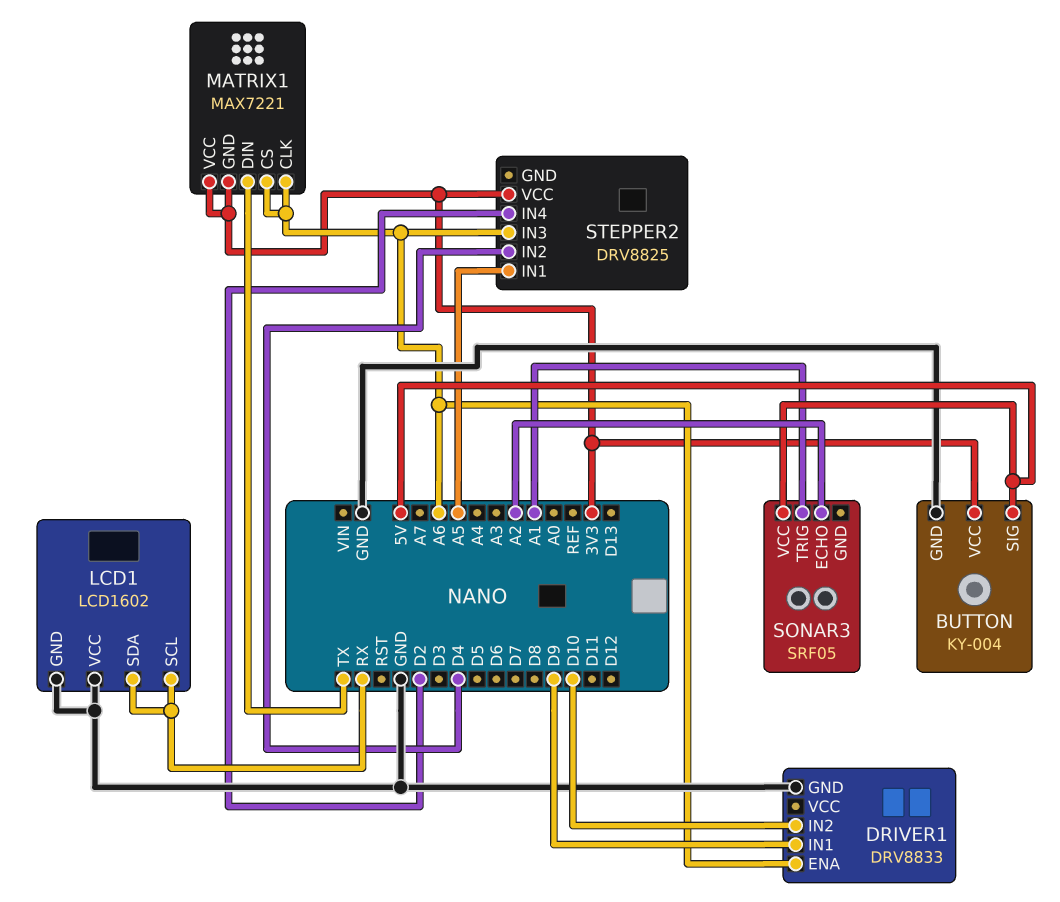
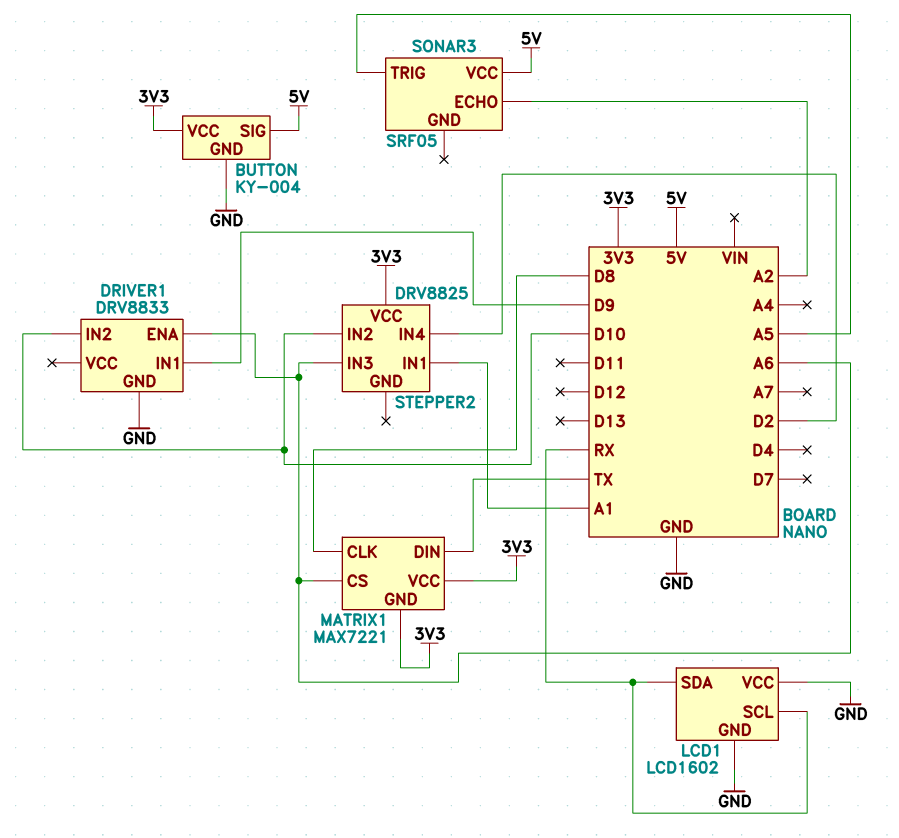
MATRIX1 pin CLK: A6 -> D8
SONAR3 pin TRIG: A1 -> A5
STEPPER2 pin IN1: A5 -> A1
STEPPER2 pin IN2: D4 -> D10

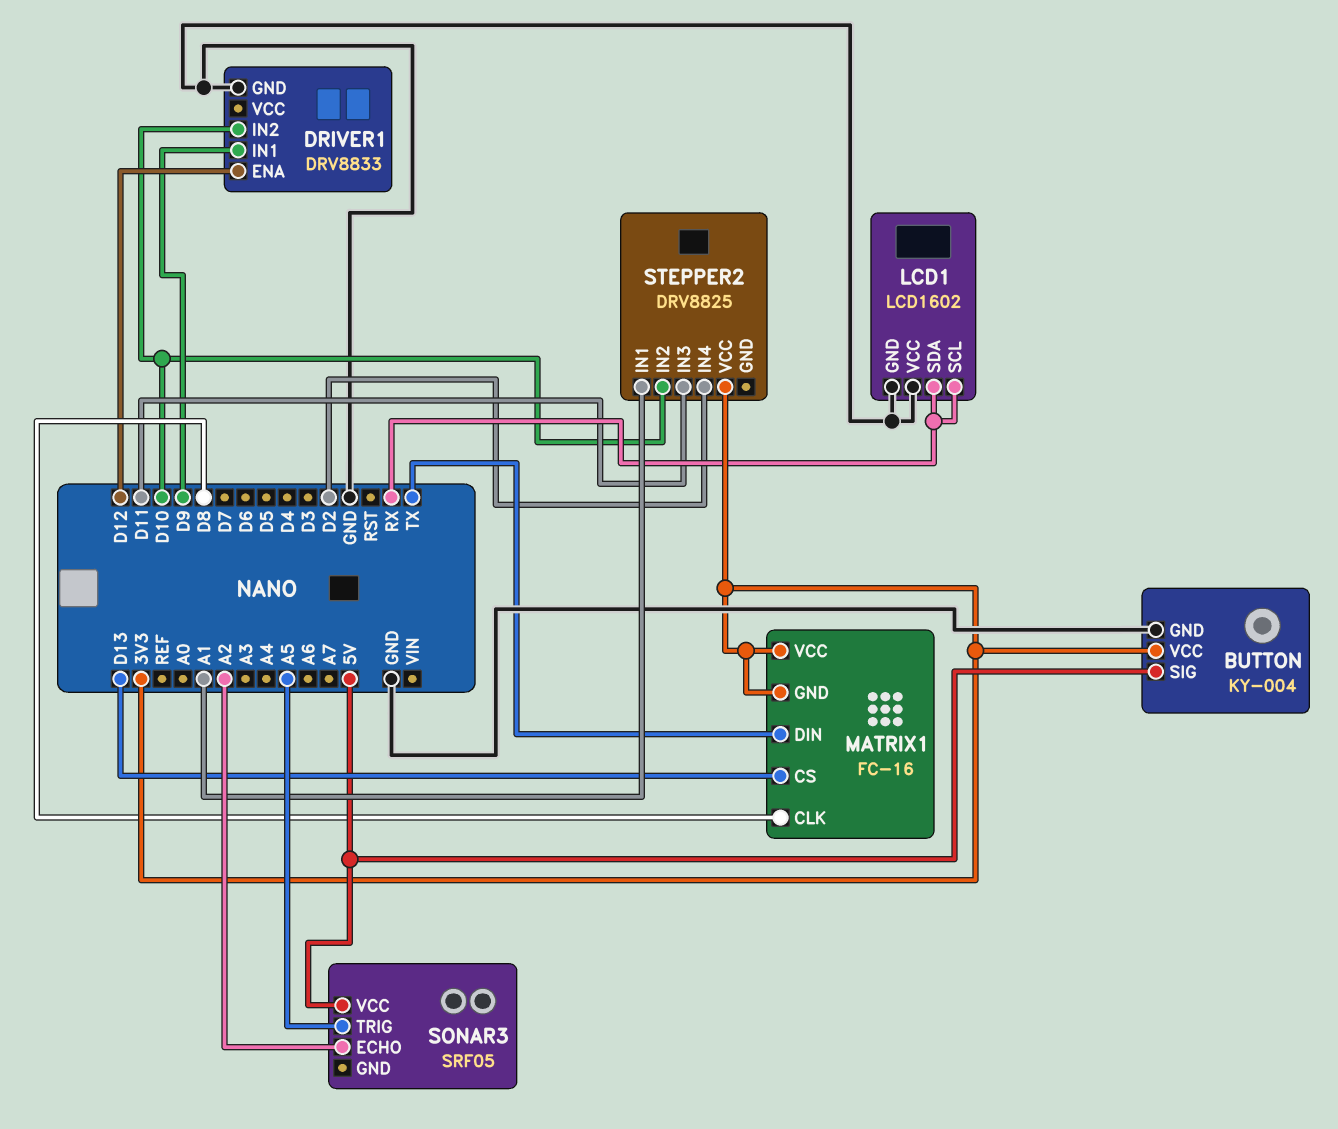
DRIVER1 pin ENA: A6 -> D12
MATRIX1: MAX7221 -> FC-16
MATRIX1 pin CS: A6 -> D13
STEPPER2 pin IN3: A6 -> D11

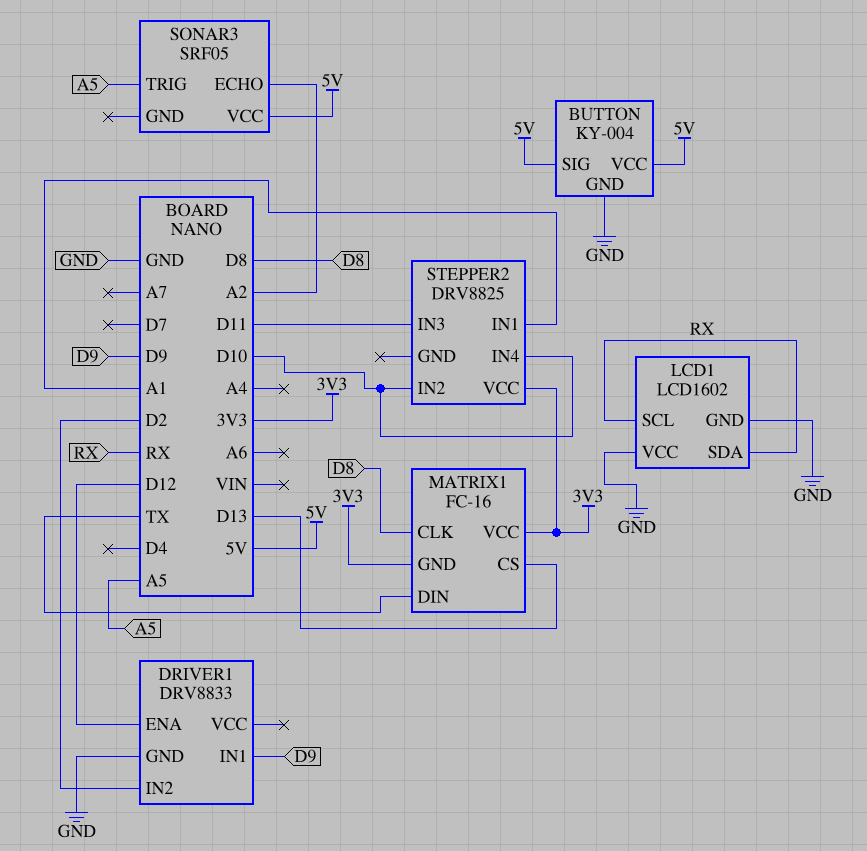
BUTTON pin VCC: 3V3 -> 5V
DRIVER1 pin IN2: D10 -> D2
STEPPER2 pin IN4: D2 -> D10

